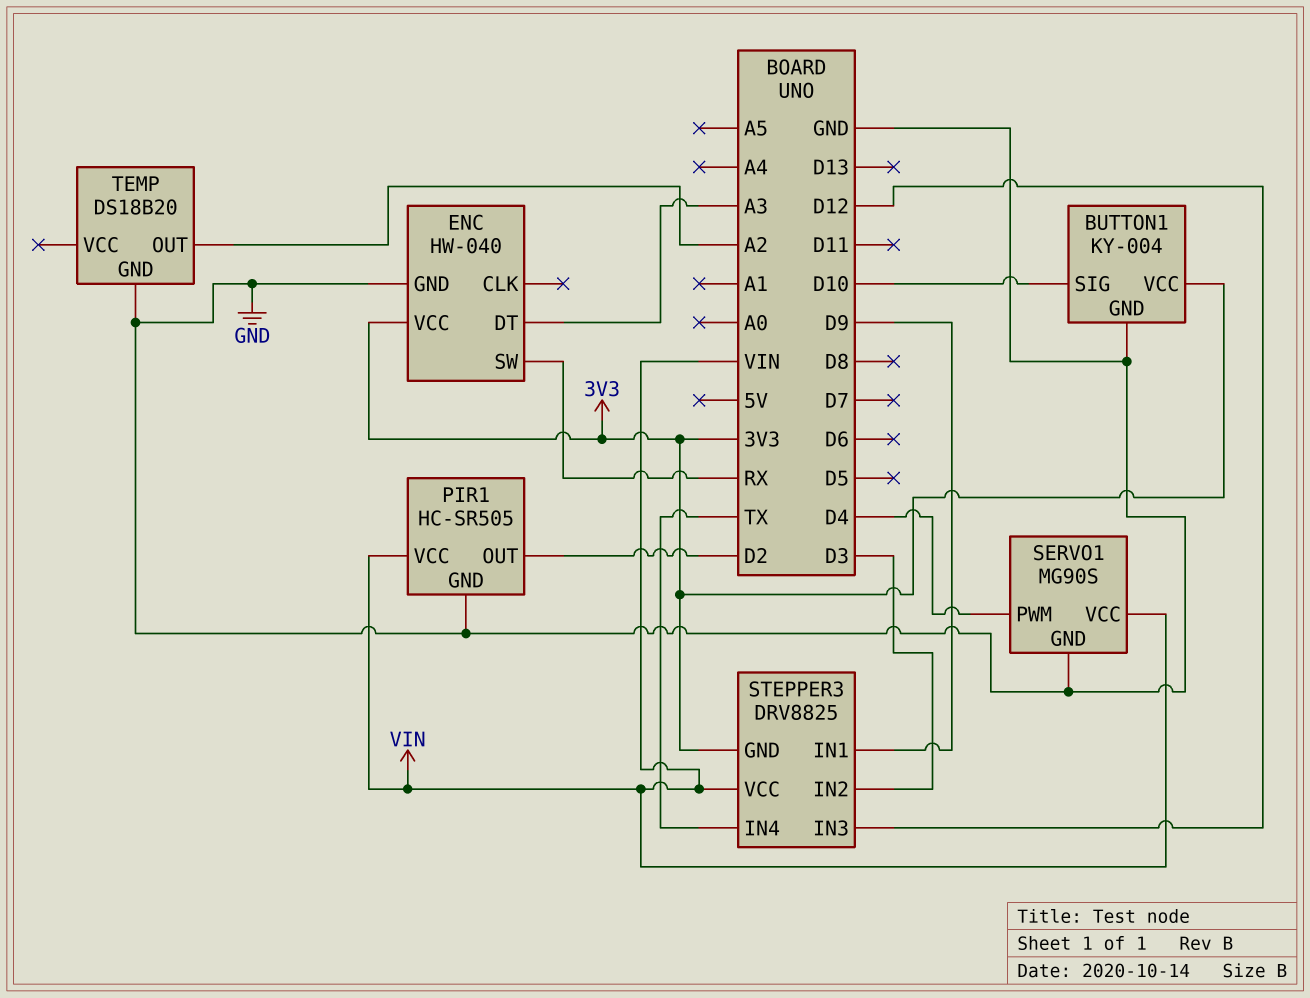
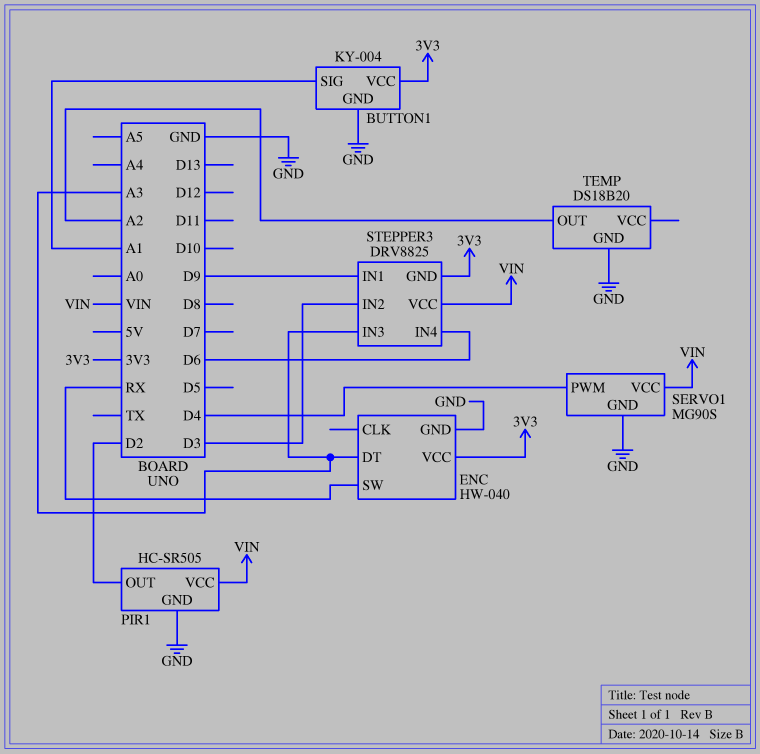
BUTTON1 pin SIG: D10 -> A1
STEPPER3 pin IN3: D12 -> A3
STEPPER3 pin IN4: TX -> D6

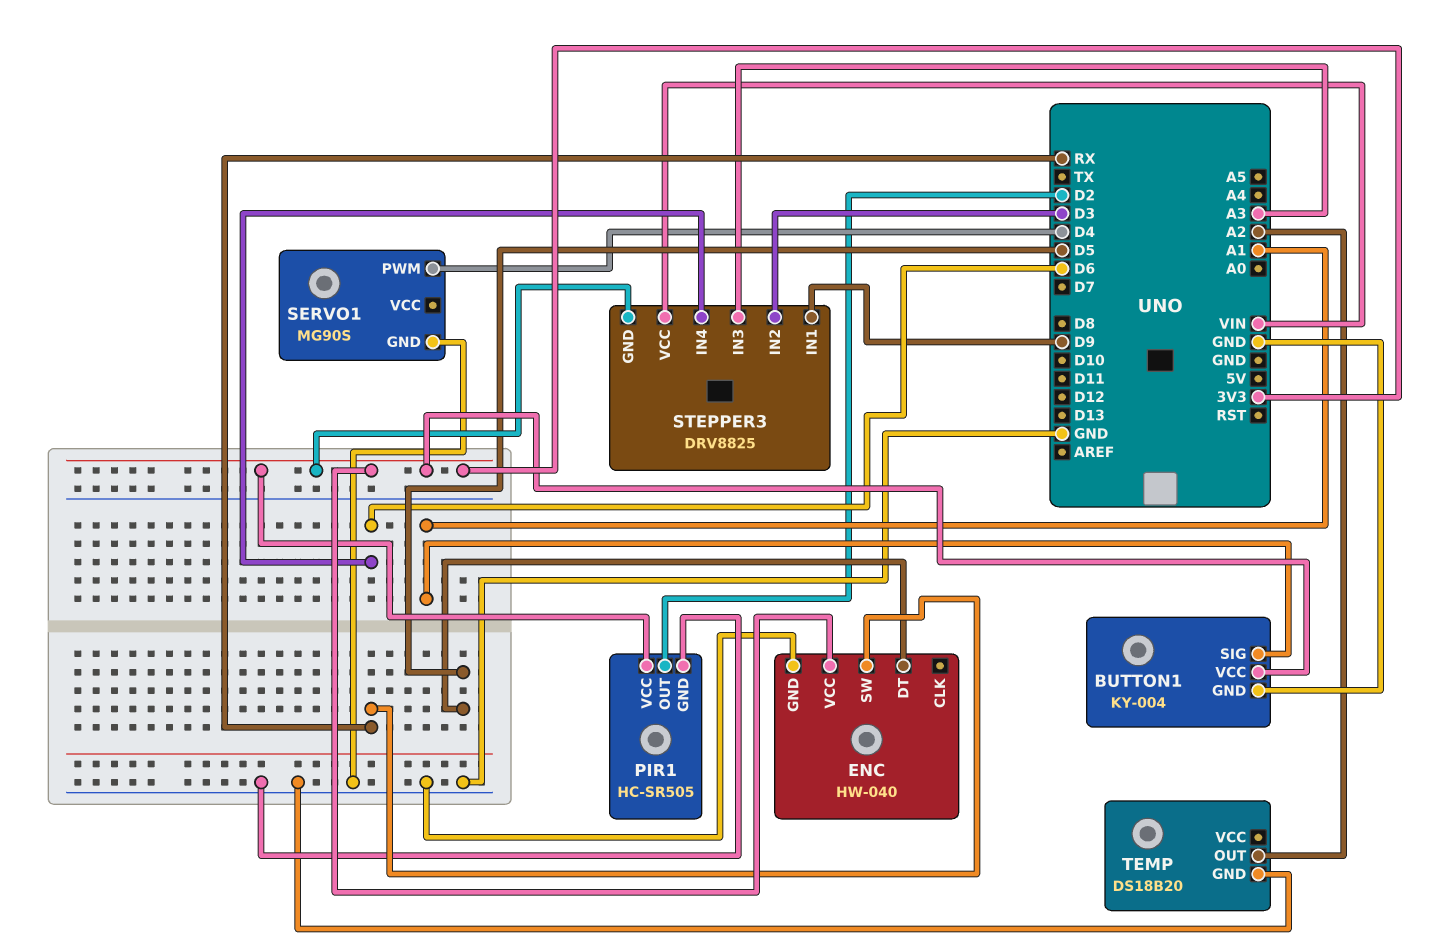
ENC pin DT: A3 -> D5
PIR1 pin VCC: VIN -> 3V3
SERVO1 pin VCC: VIN -> none

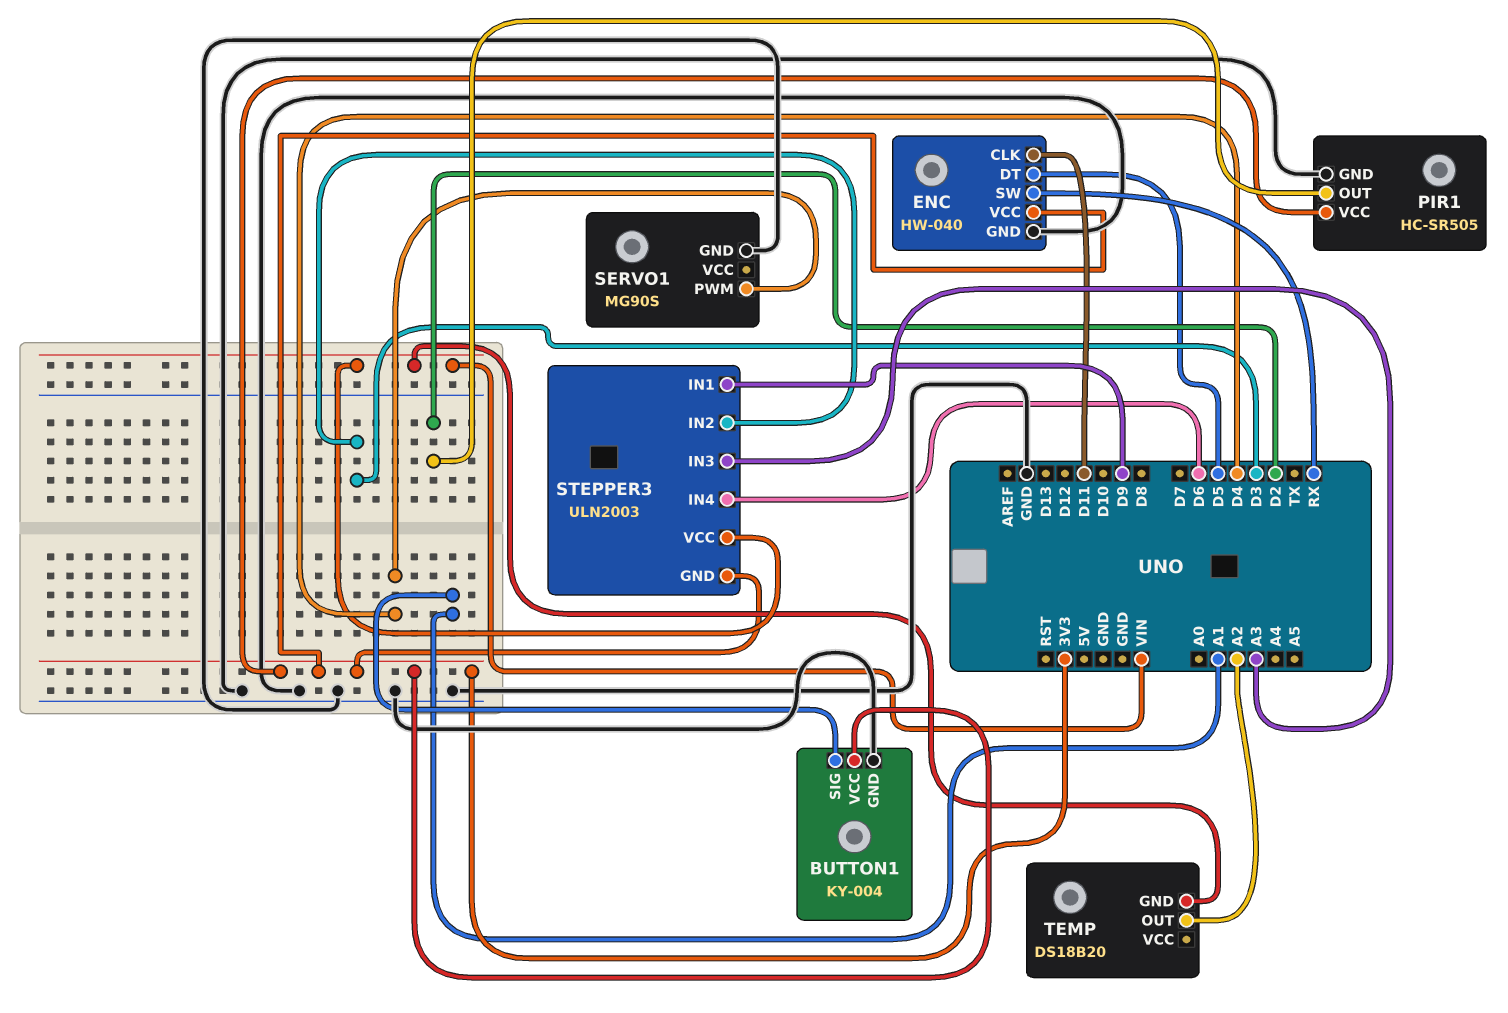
ENC pin CLK: none -> D11
STEPPER3: DRV8825 -> ULN2003
TEMP pin GND: GND -> VIN

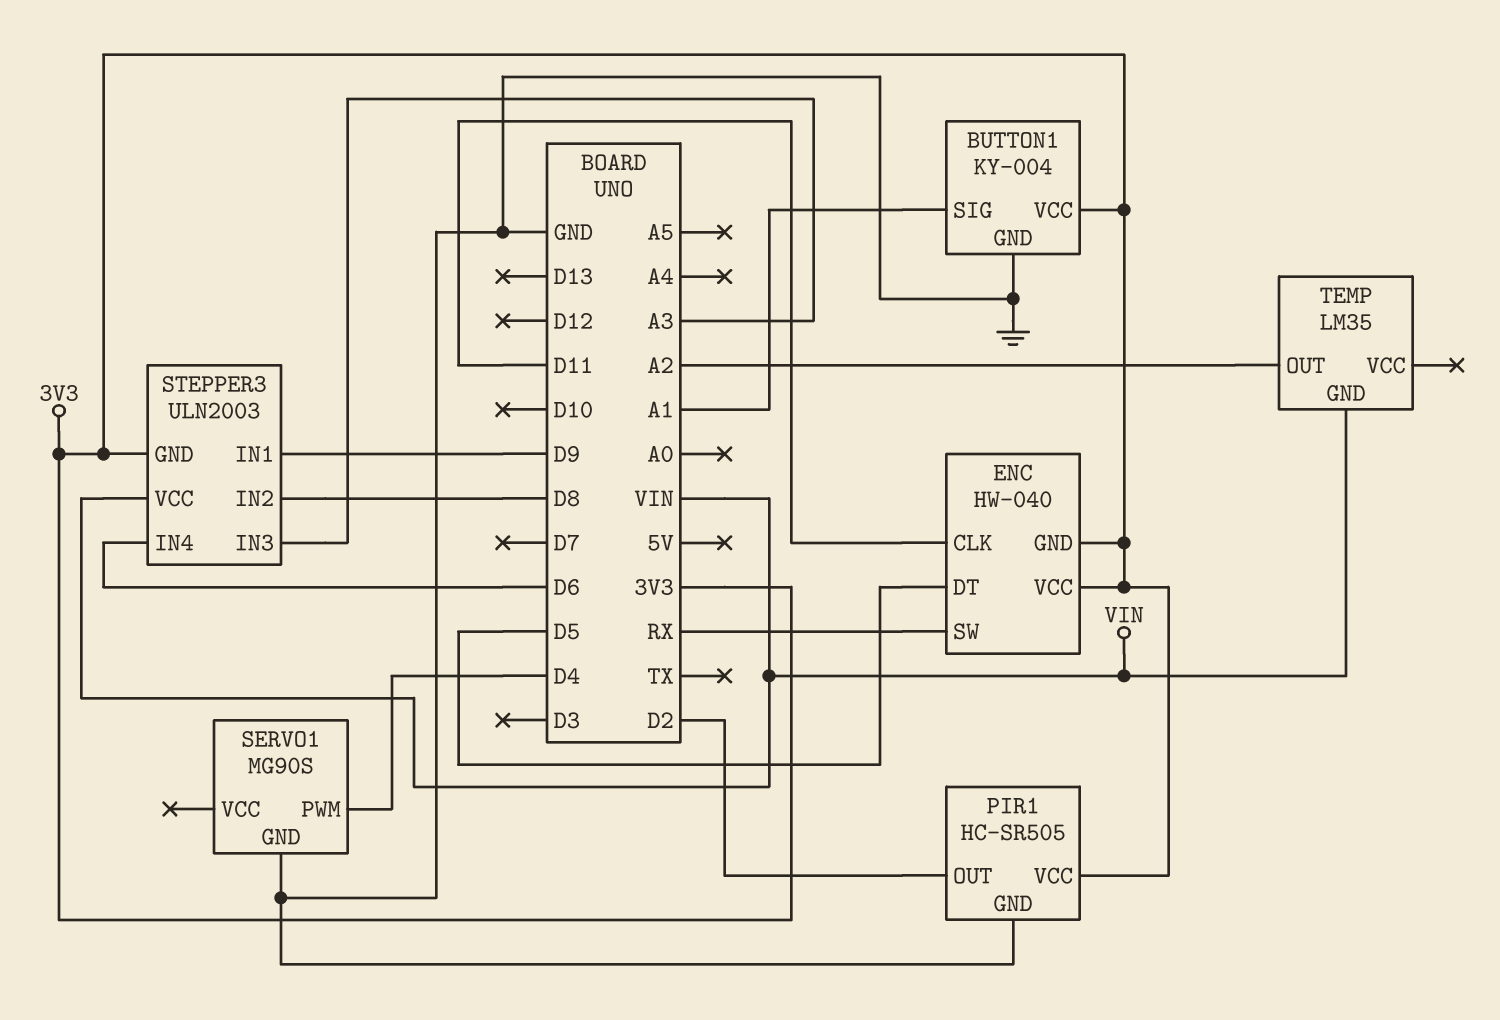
ENC pin GND: GND -> 3V3
STEPPER3 pin IN2: D3 -> D8
TEMP: DS18B20 -> LM35

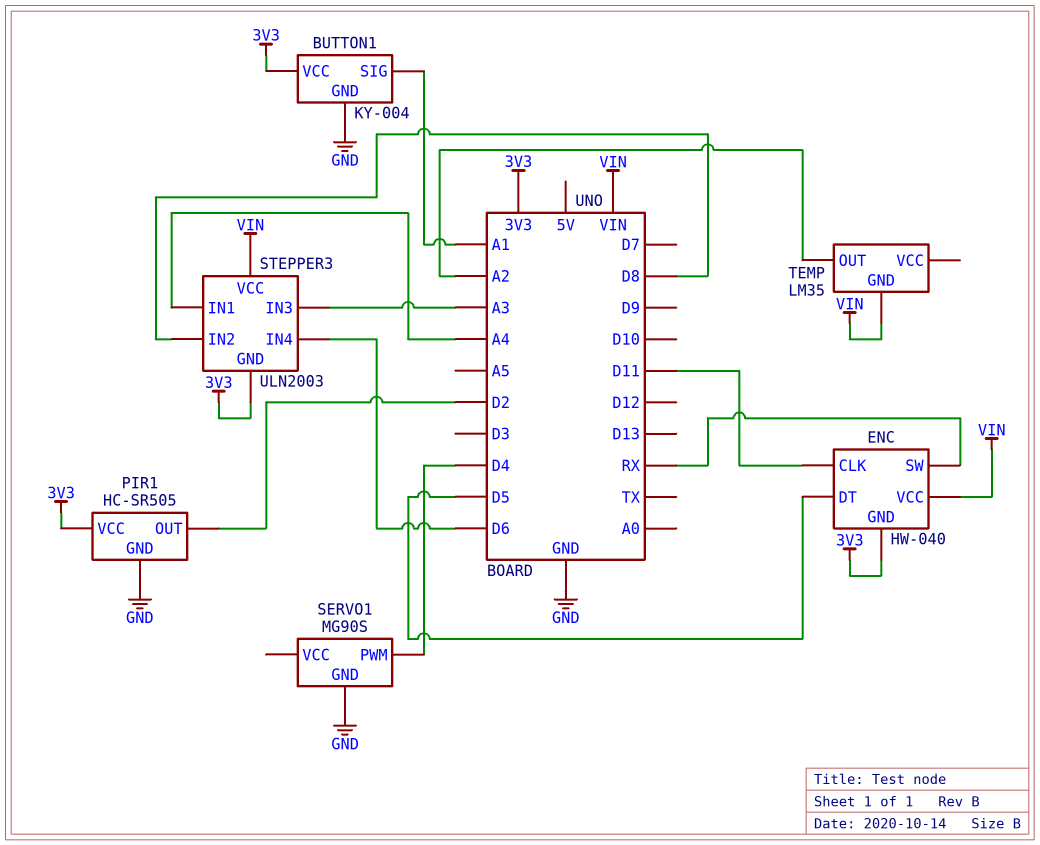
ENC pin VCC: 3V3 -> VIN
STEPPER3 pin IN1: D9 -> A4

